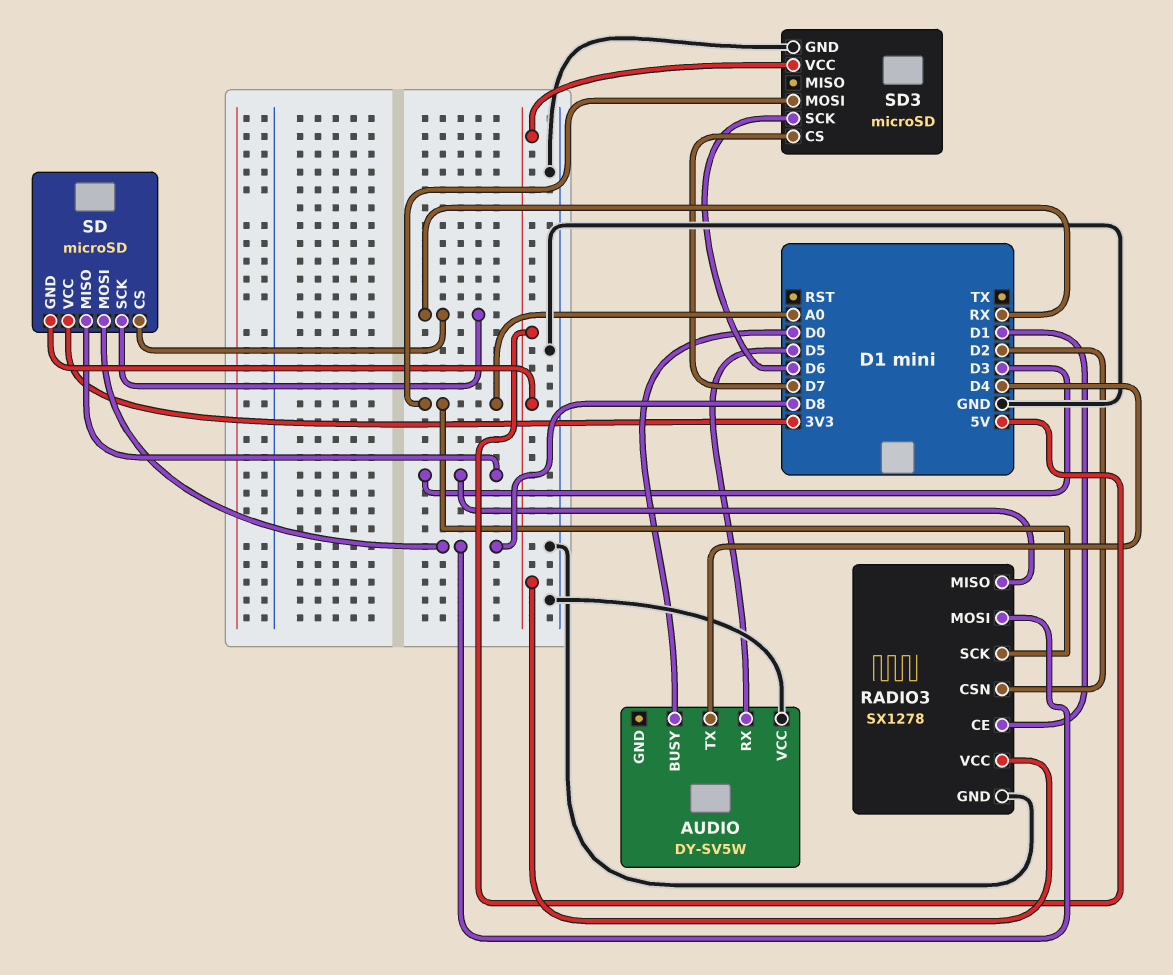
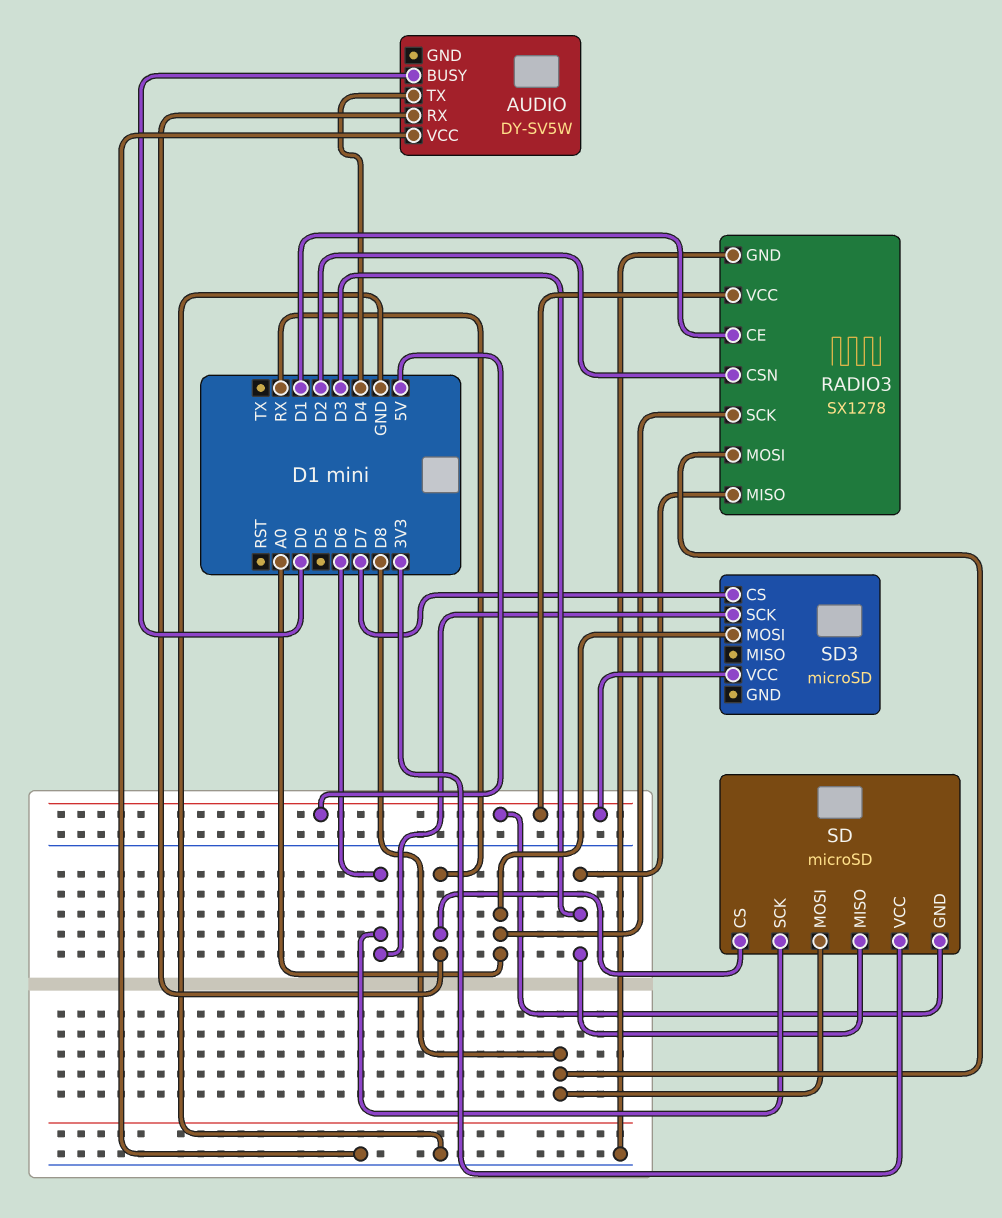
AUDIO pin RX: D5 -> RX
SD pin SCK: RX -> D6
SD3 pin GND: GND -> none

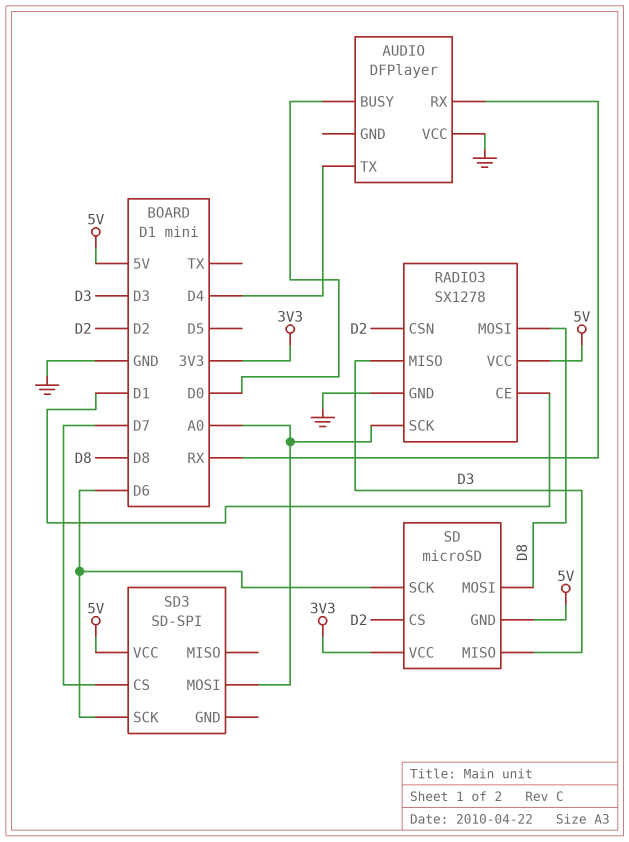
AUDIO: DY-SV5W -> DFPlayer
SD pin CS: RX -> D2
SD3: microSD -> SD-SPI

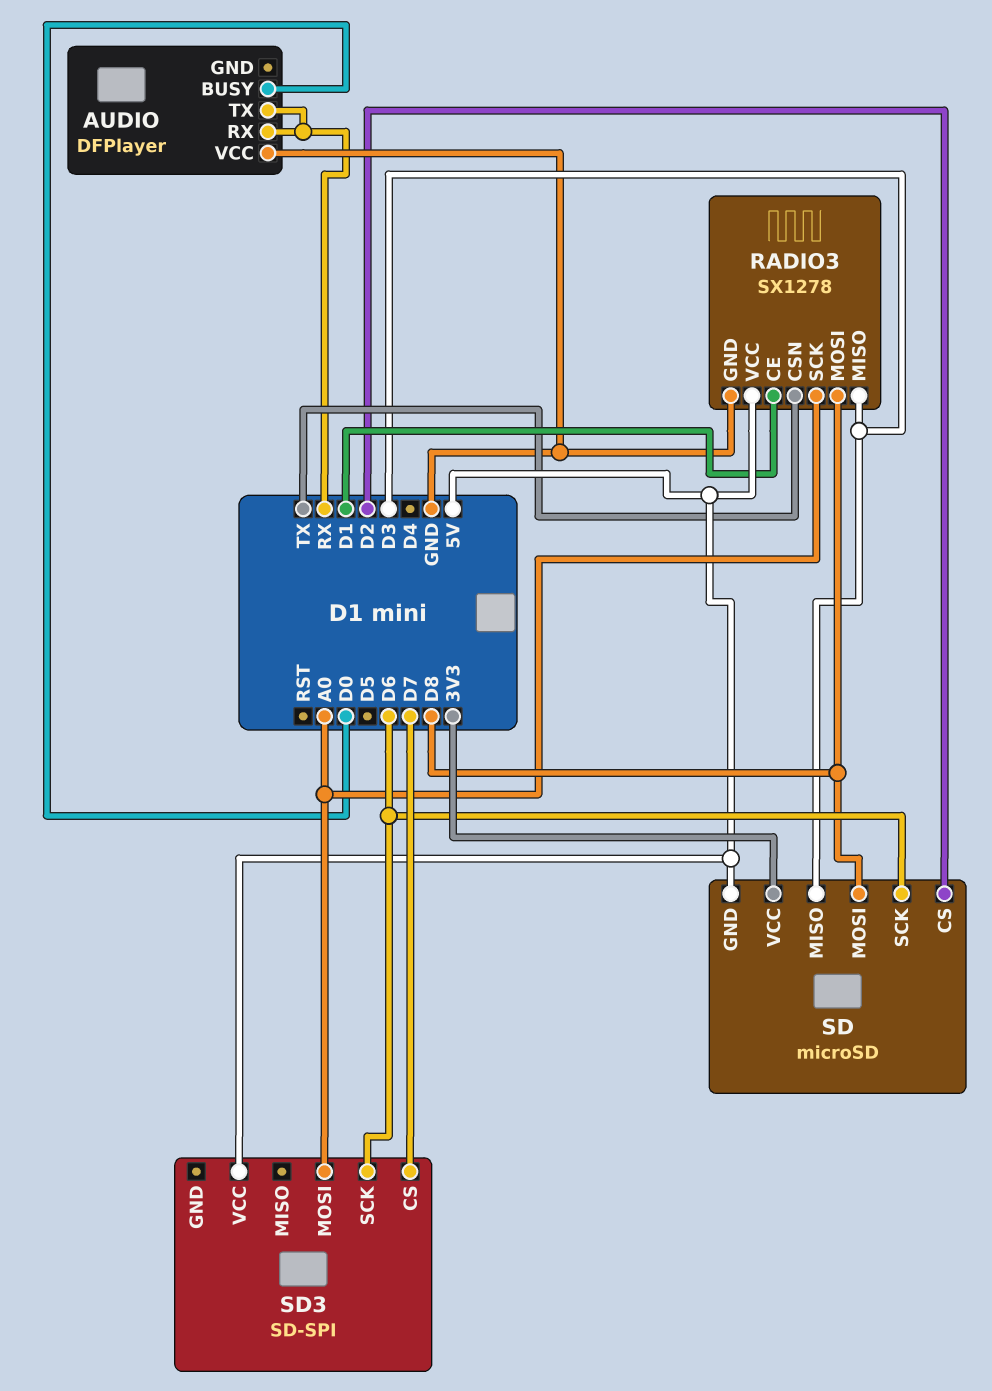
AUDIO pin TX: D4 -> RX
RADIO3 pin CSN: D2 -> TX

